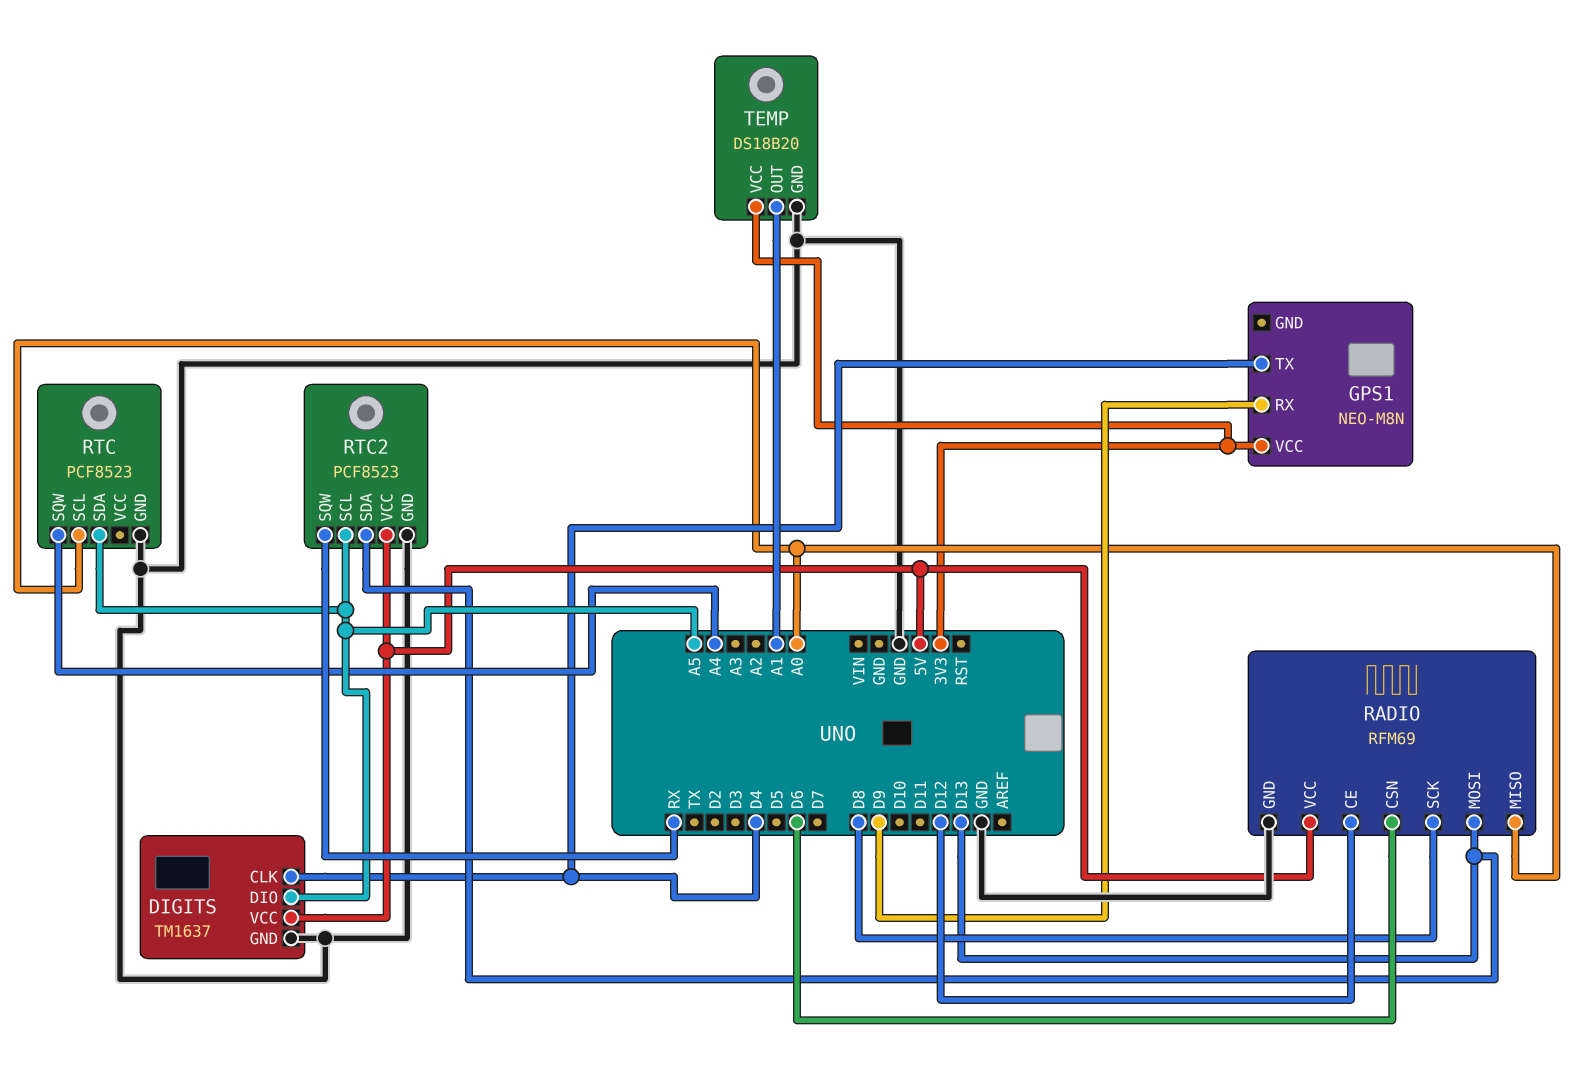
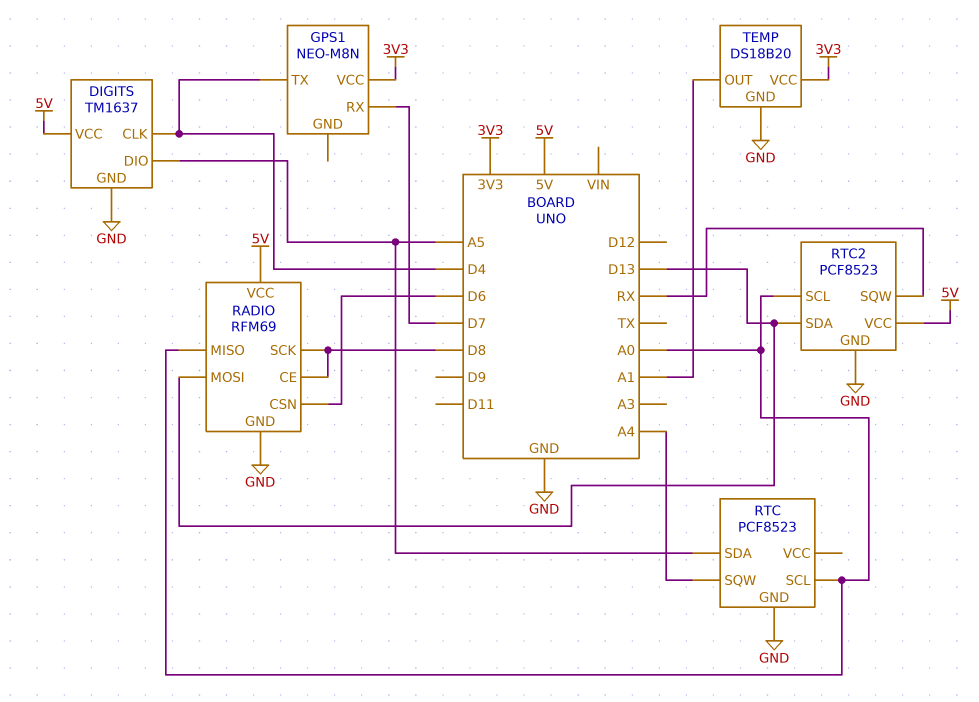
GPS1 pin RX: D9 -> D7
RADIO pin CE: D12 -> D8
RTC2 pin SCL: A5 -> A0

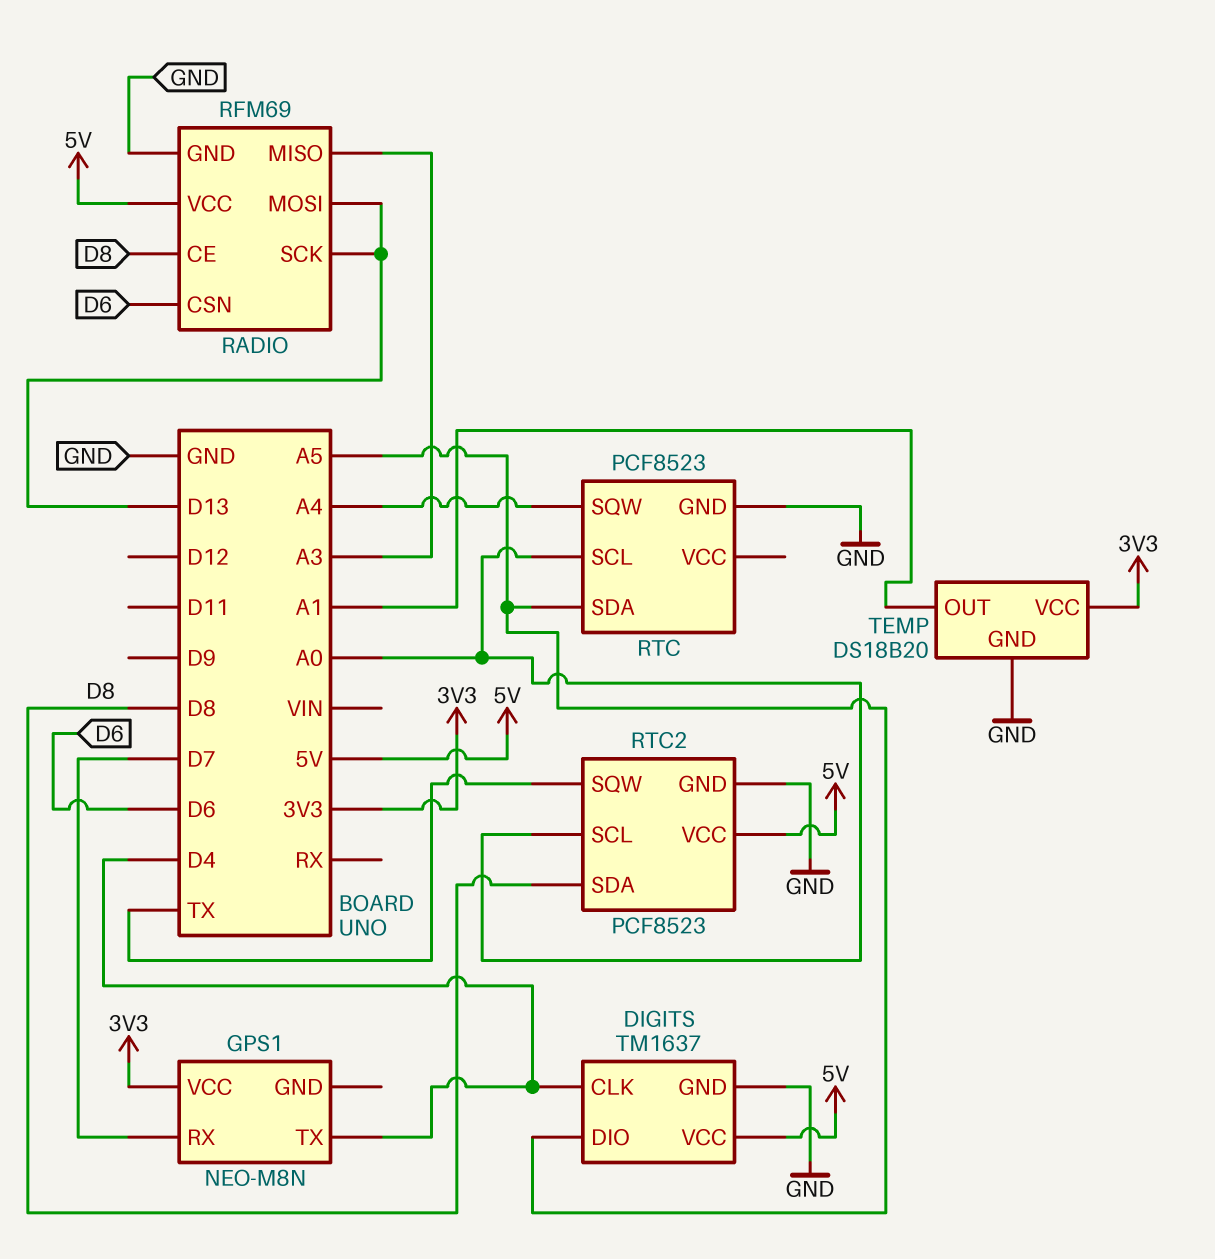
RADIO pin MISO: A0 -> A3
RADIO pin SCK: D8 -> D13
RTC2 pin SDA: D13 -> D8
RTC2 pin SQW: RX -> TX

